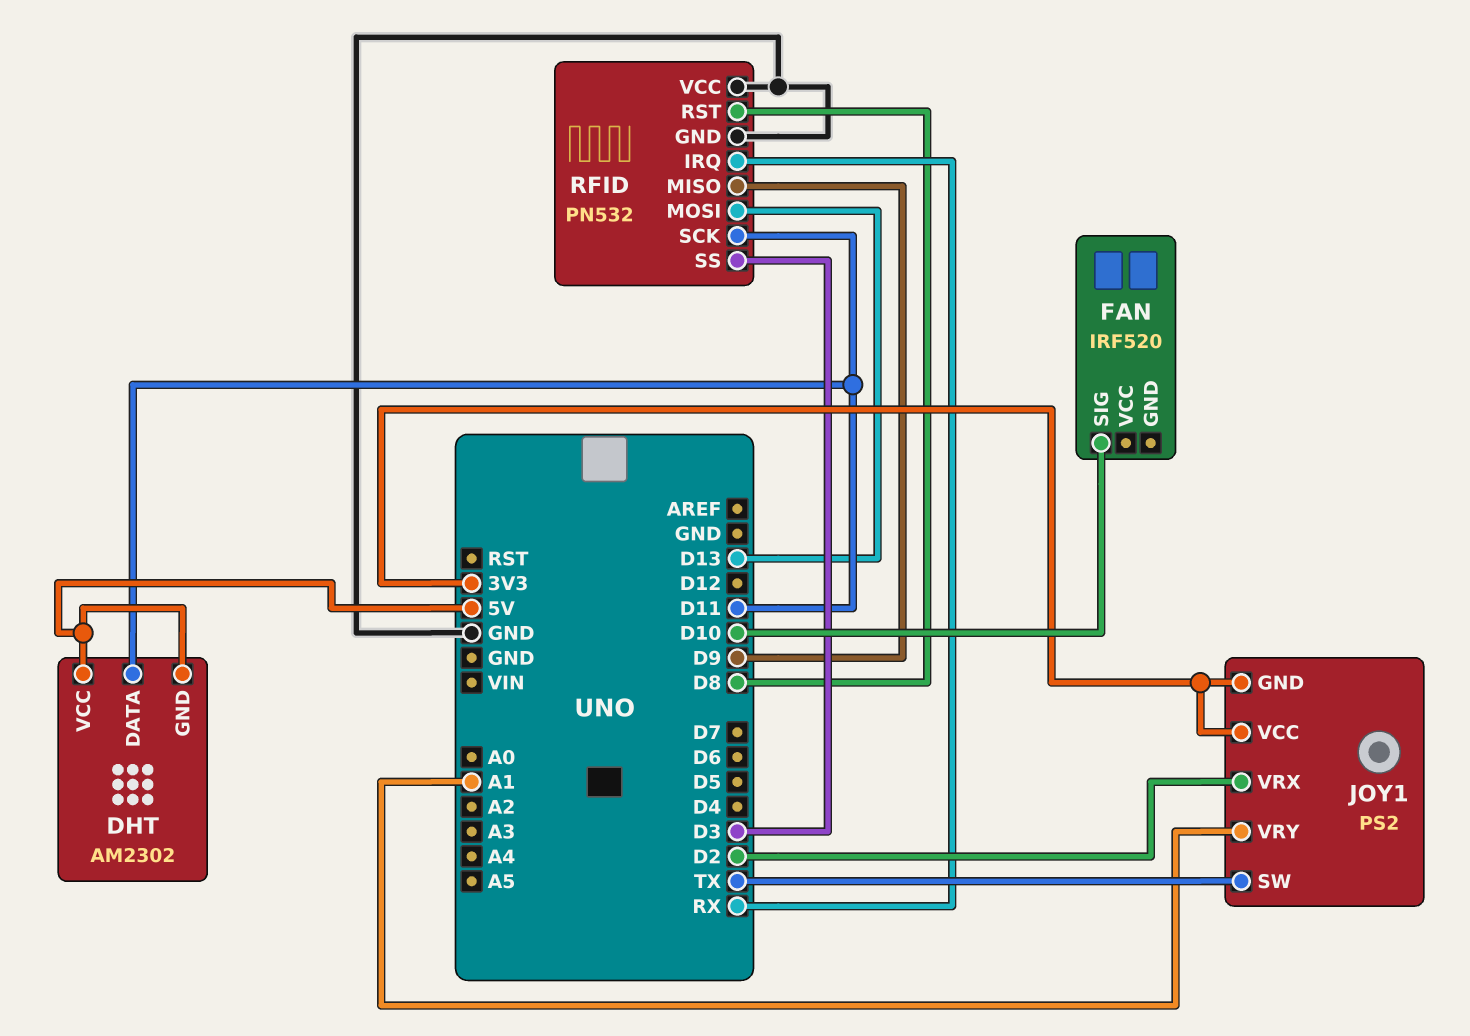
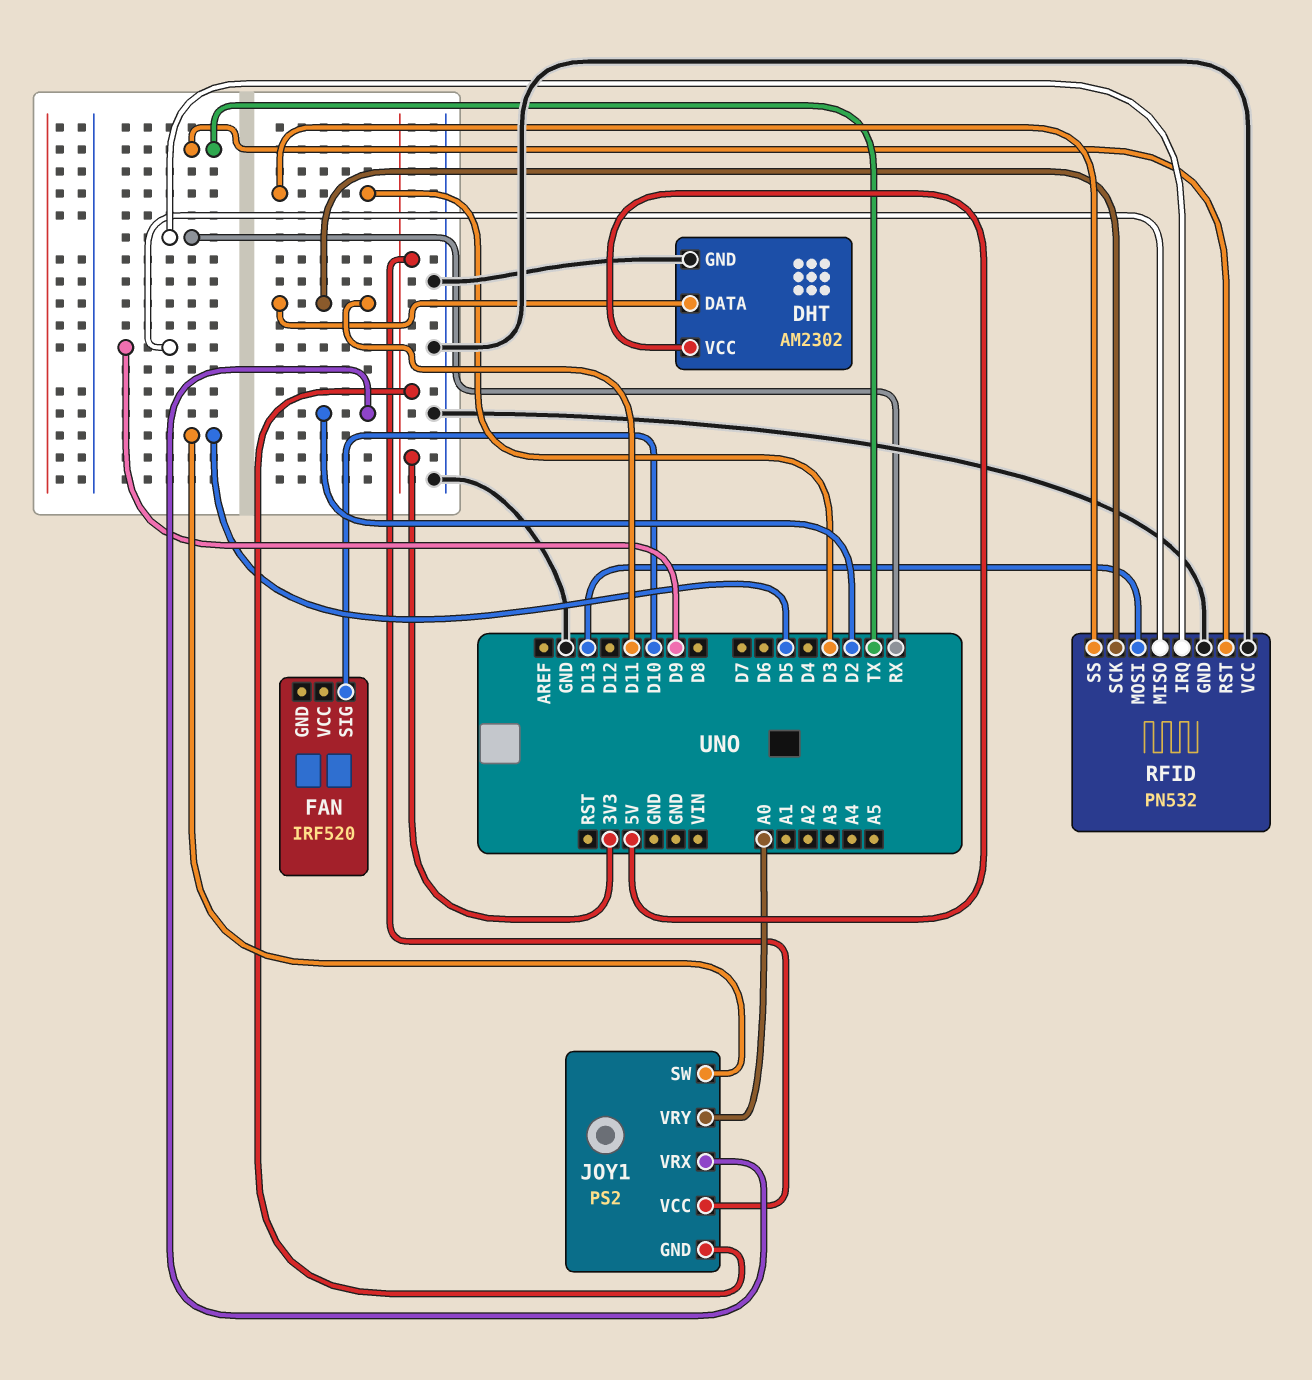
DHT pin GND: 5V -> GND
JOY1 pin SW: TX -> D5
JOY1 pin VRY: A1 -> A0
RFID pin RST: D8 -> TX

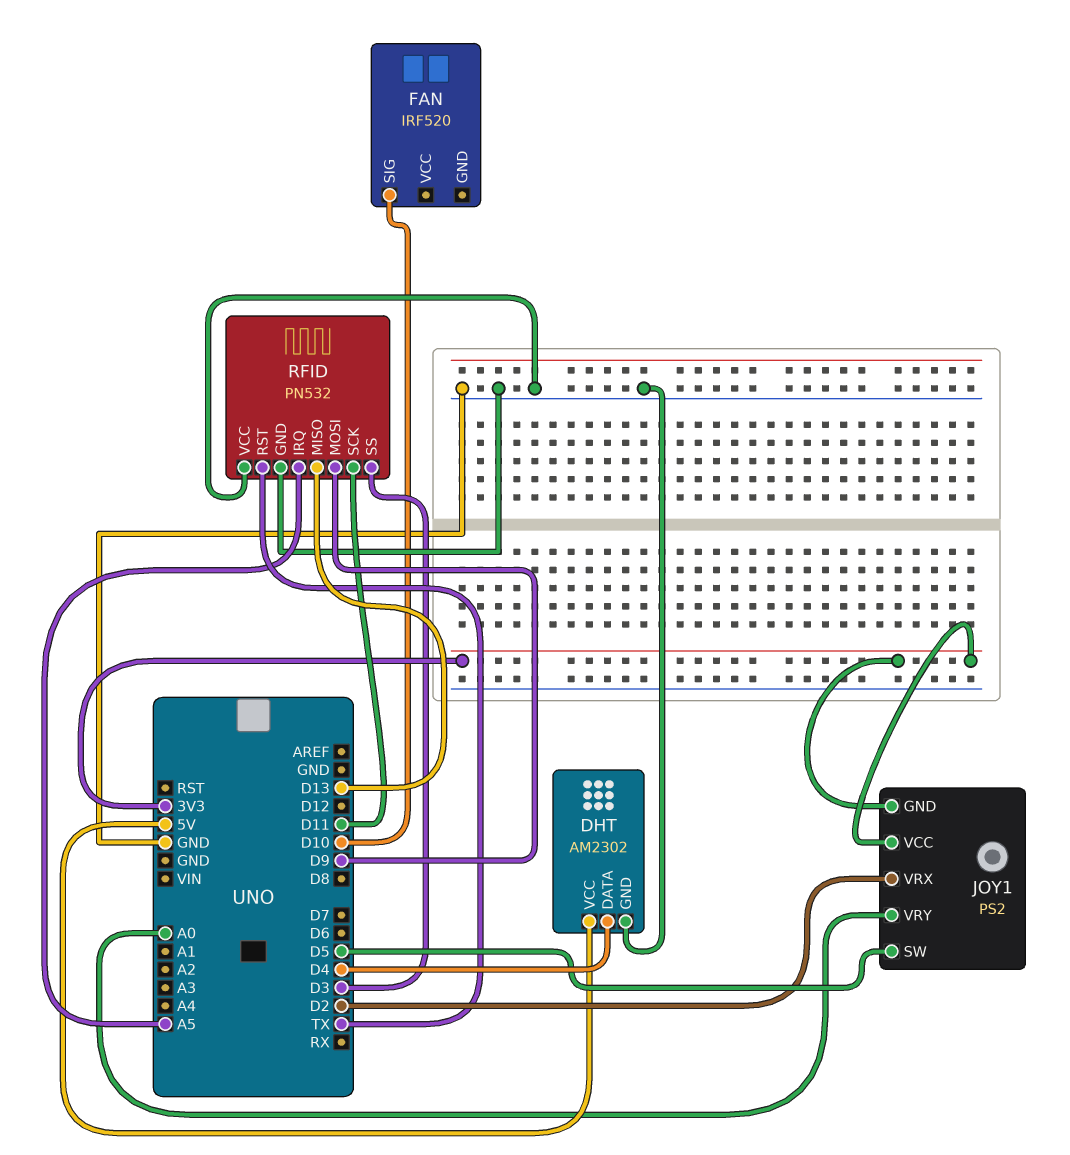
DHT pin DATA: D11 -> D4
RFID pin IRQ: RX -> A5
RFID pin MISO: D9 -> D13
RFID pin MOSI: D13 -> D9

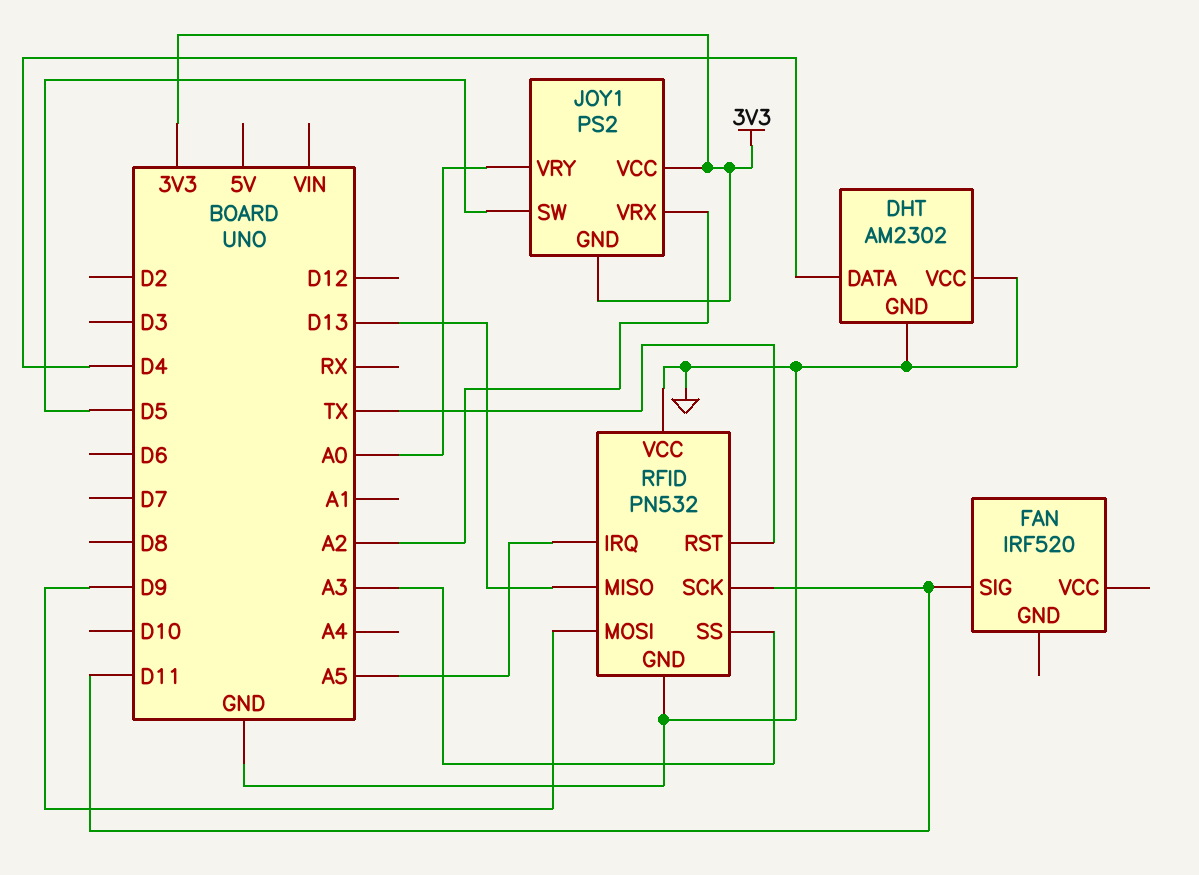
DHT pin VCC: 5V -> GND
FAN pin SIG: D10 -> D11
JOY1 pin VRX: D2 -> A2
RFID pin SS: D3 -> A3

